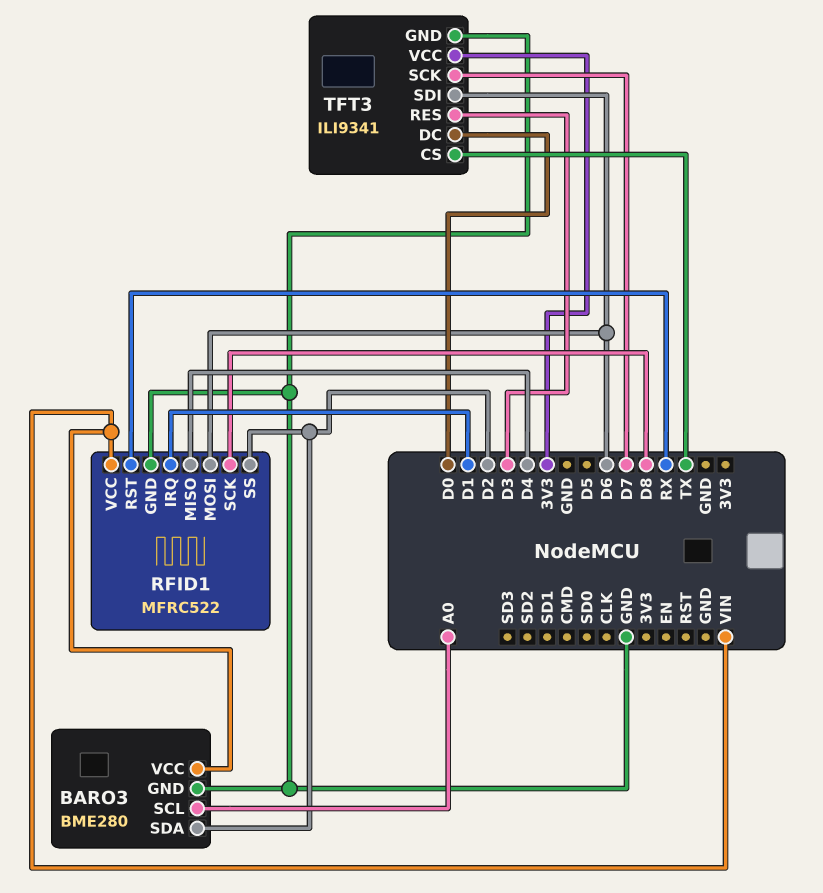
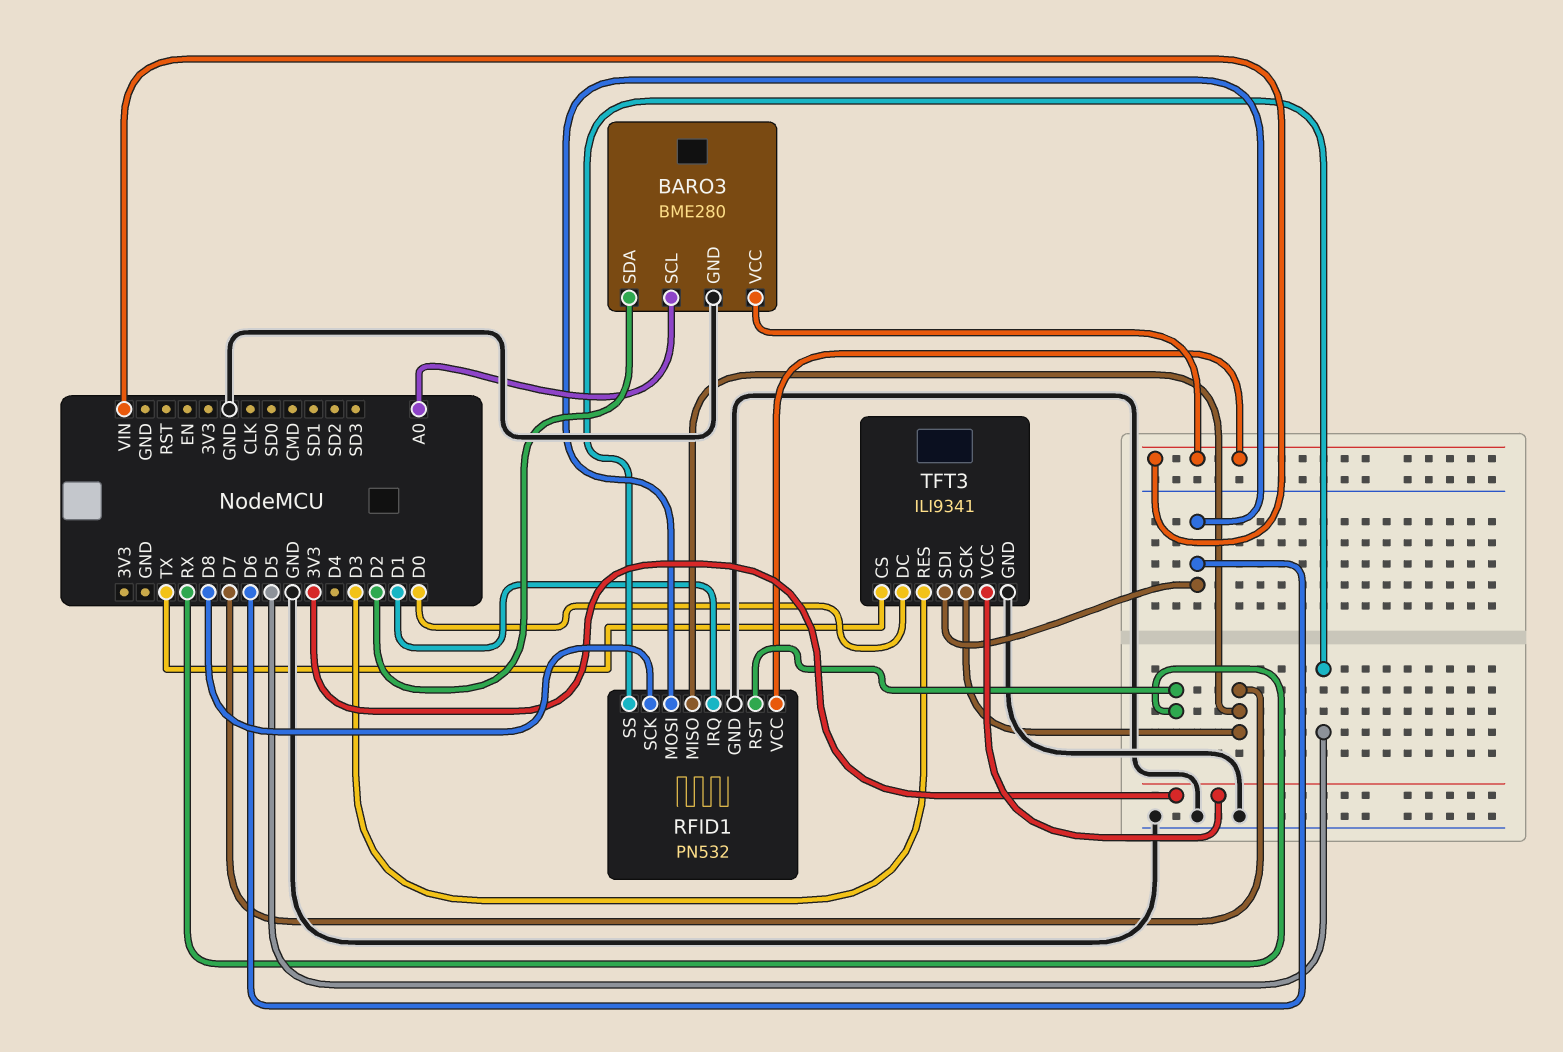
RFID1: MFRC522 -> PN532
RFID1 pin MISO: D4 -> D7
RFID1 pin SS: D2 -> D5

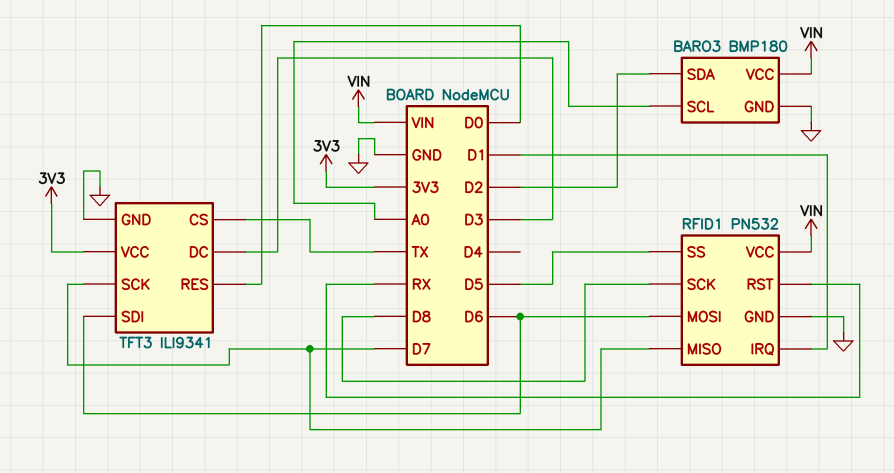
BARO3: BME280 -> BMP180
TFT3 pin DC: D0 -> D3
TFT3 pin RES: D3 -> D0

